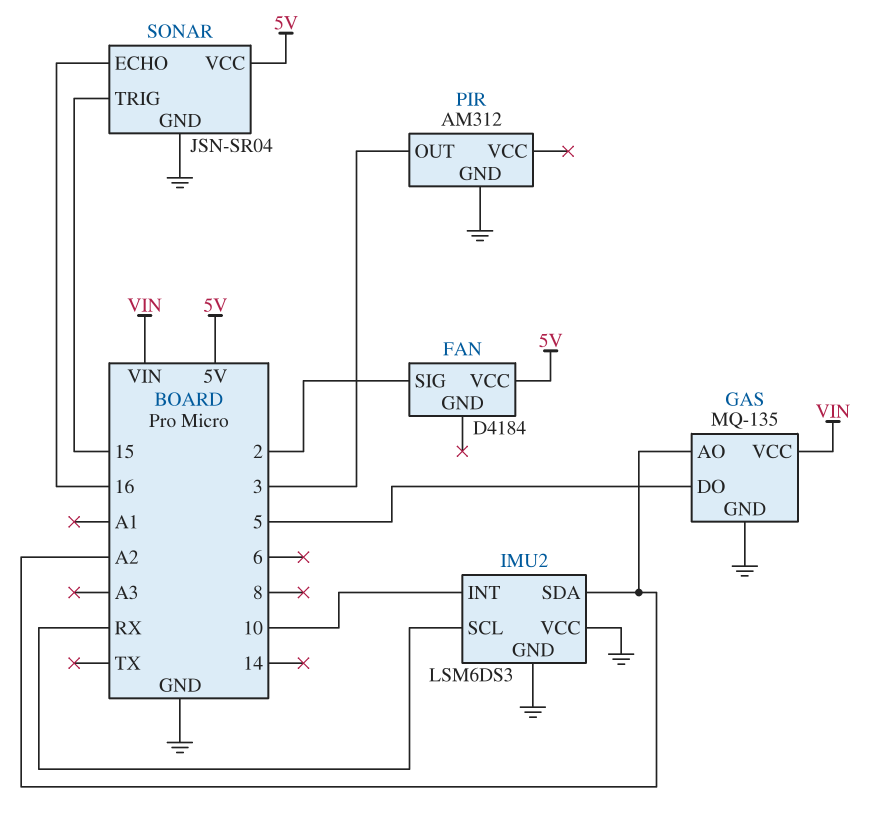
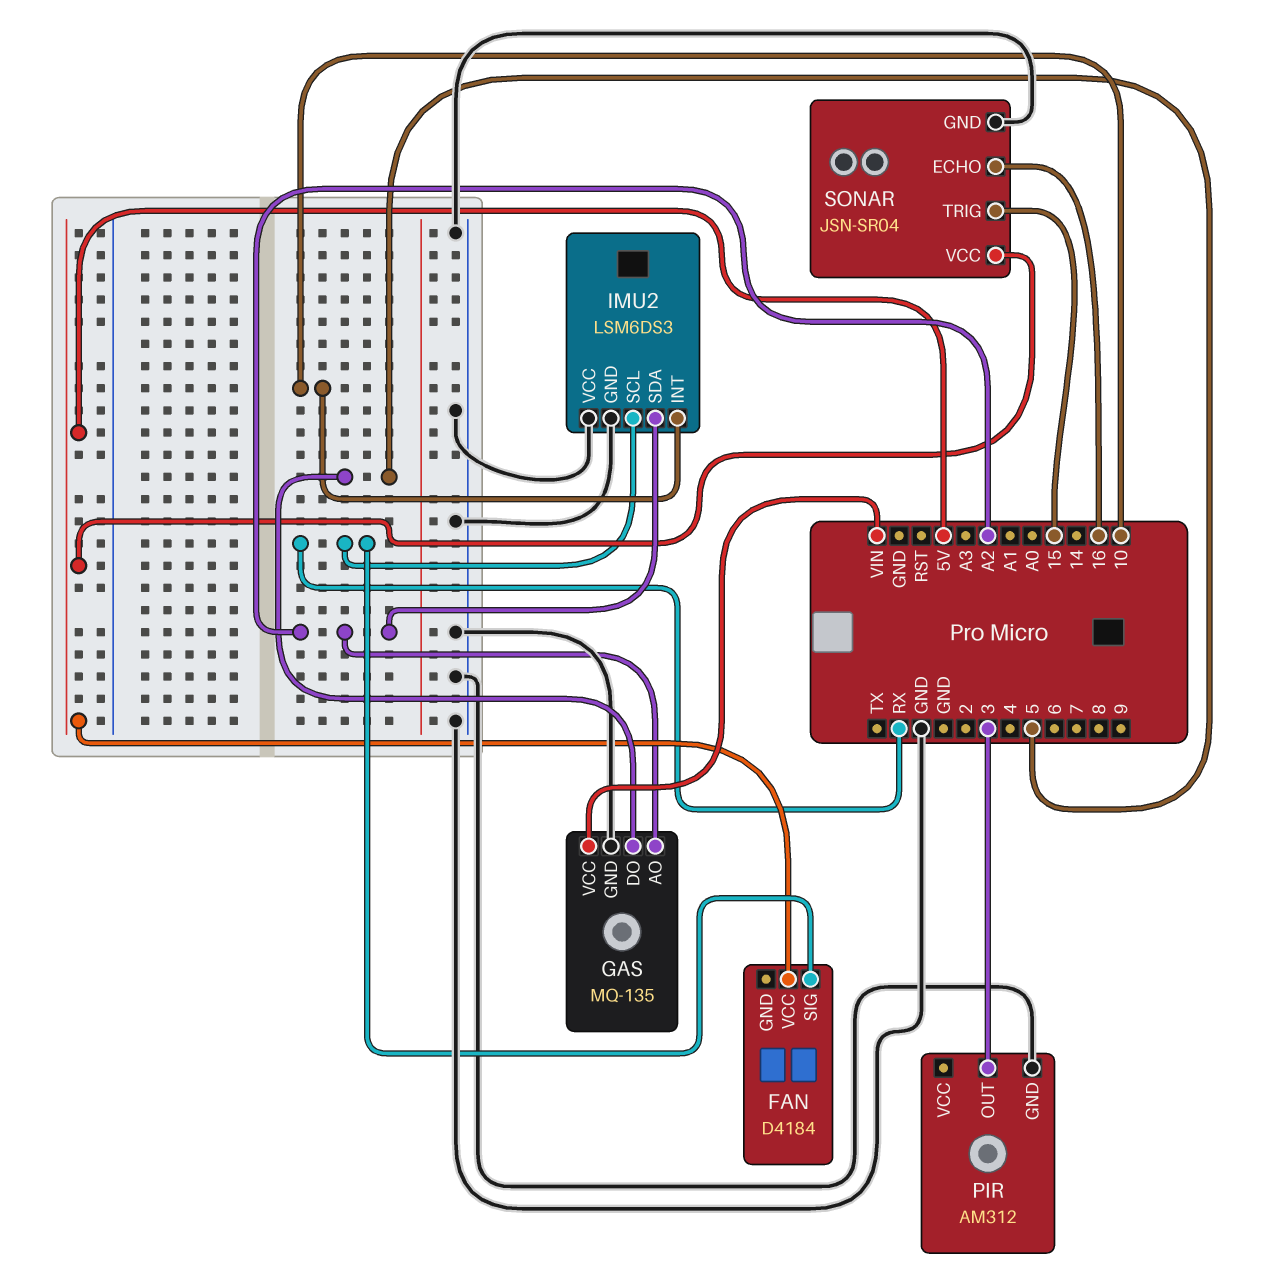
FAN pin SIG: 2 -> RX

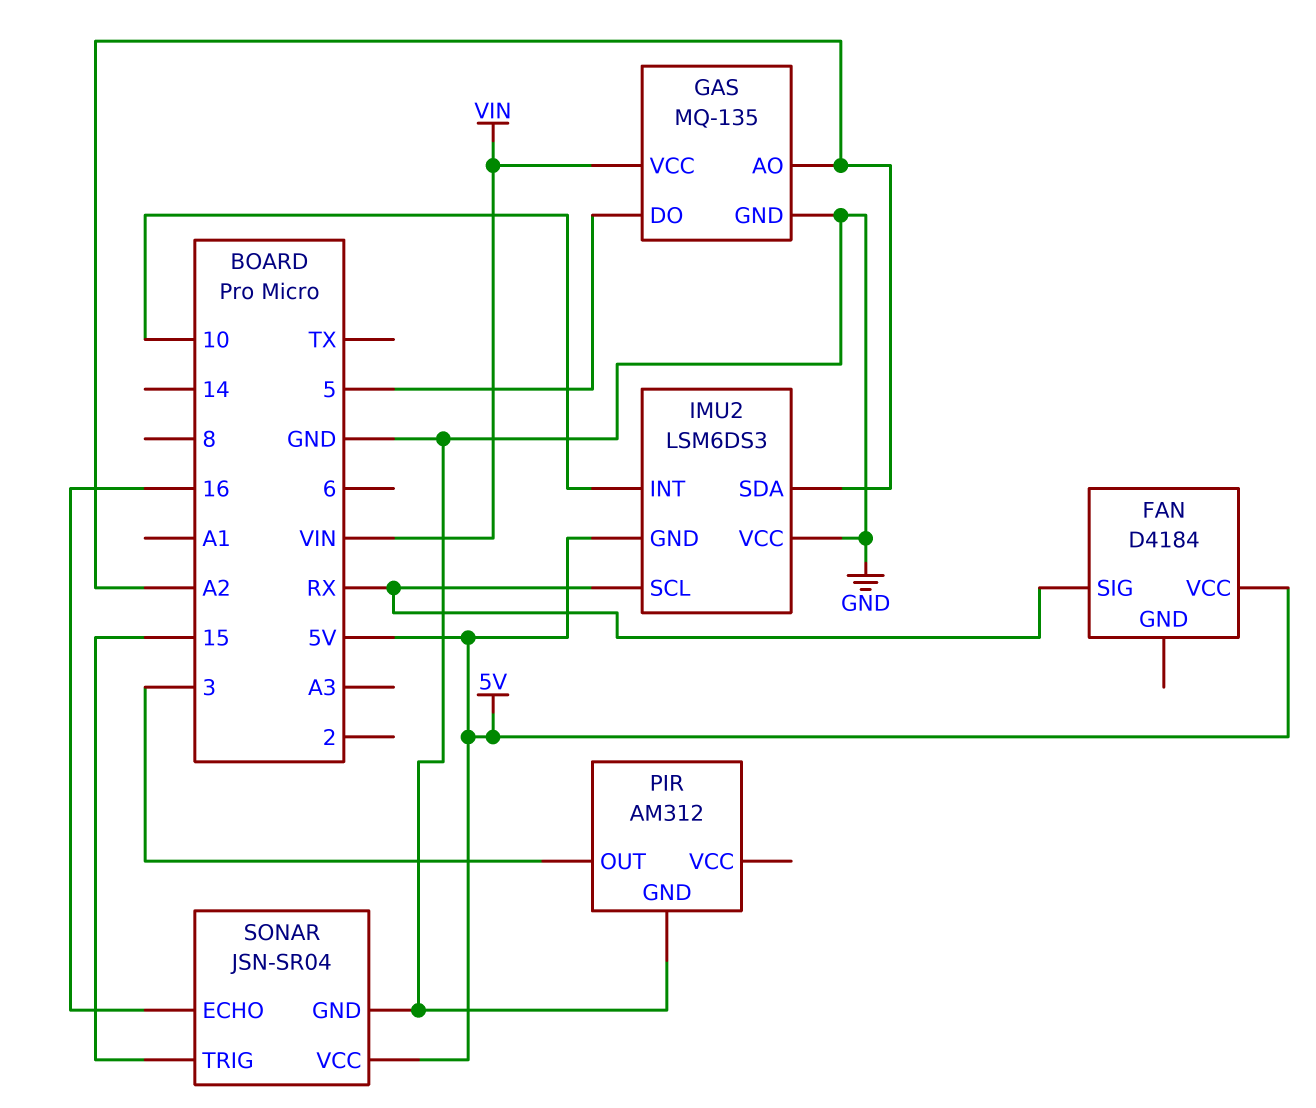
IMU2 pin GND: GND -> 5V

